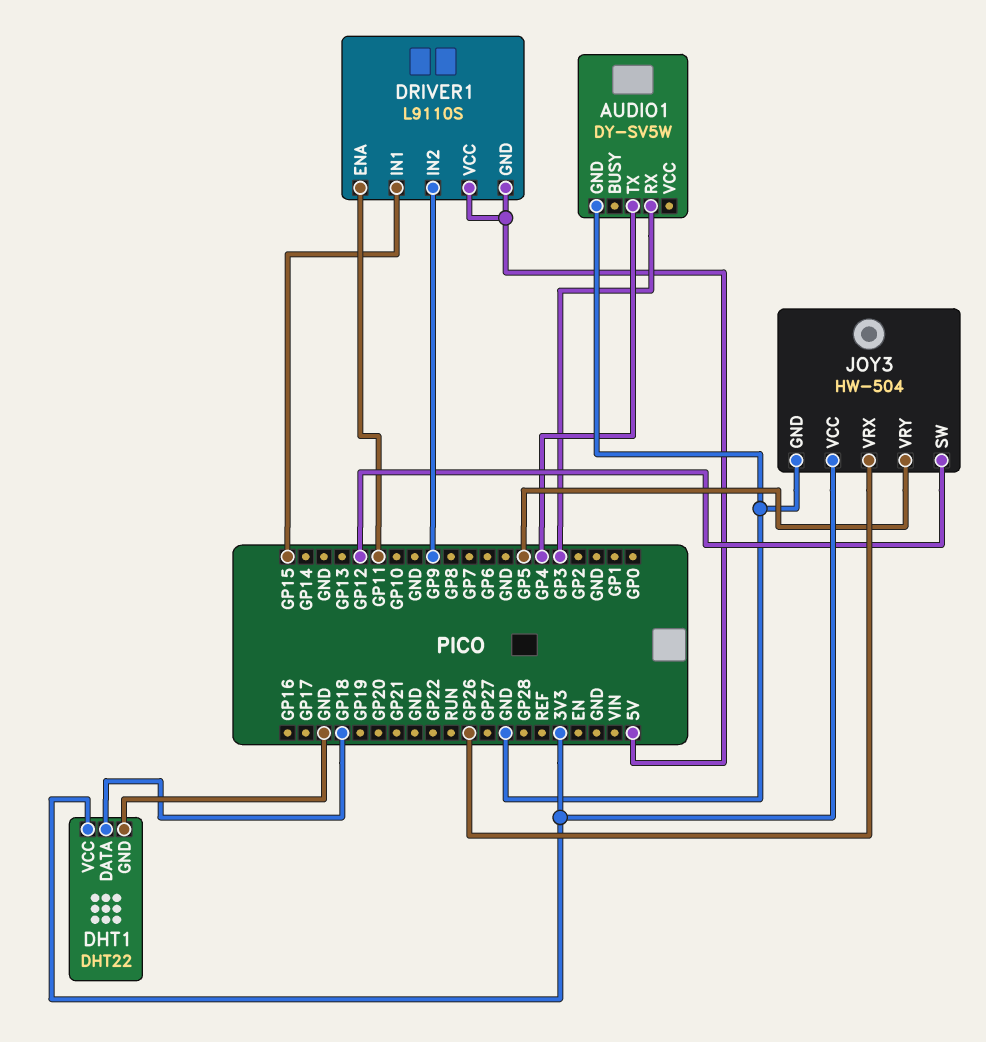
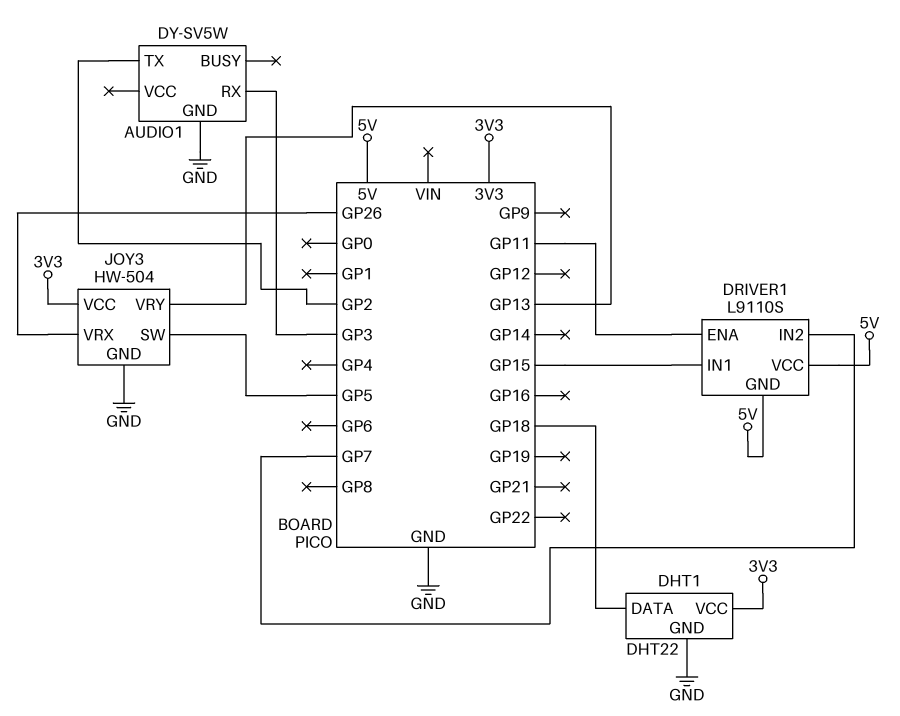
AUDIO1 pin TX: GP4 -> GP2
DRIVER1 pin IN2: GP9 -> GP7
JOY3 pin SW: GP12 -> GP5
JOY3 pin VRY: GP5 -> GP13

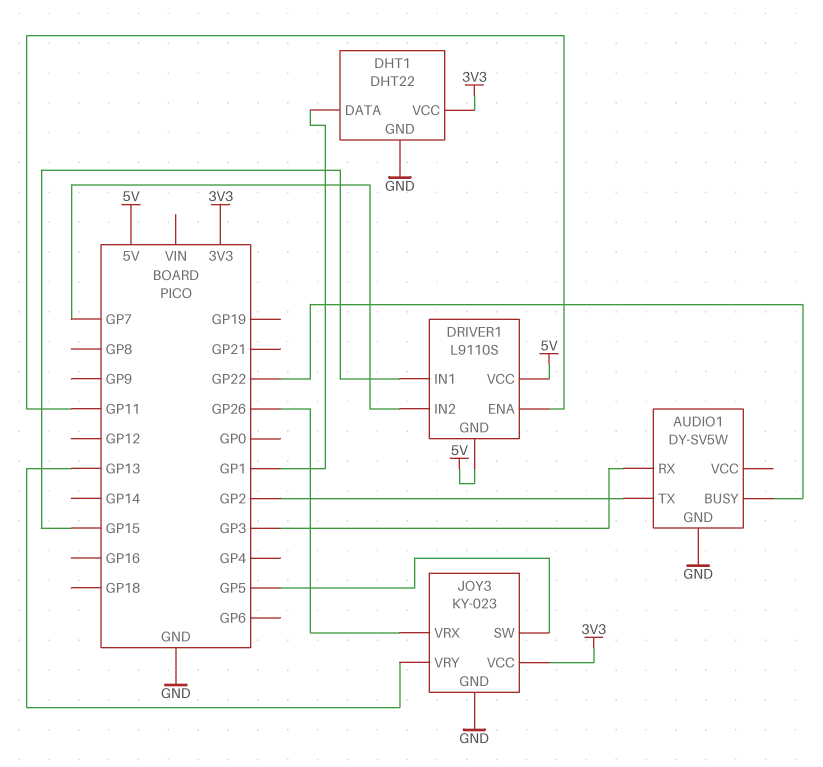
AUDIO1 pin BUSY: none -> GP22
DHT1 pin DATA: GP18 -> GP1
JOY3: HW-504 -> KY-023

